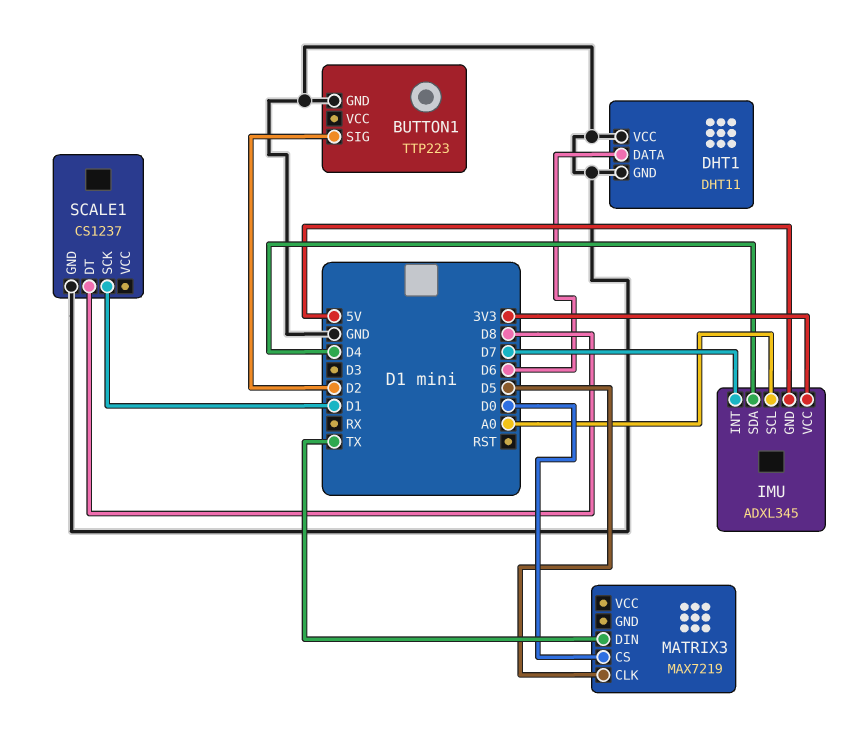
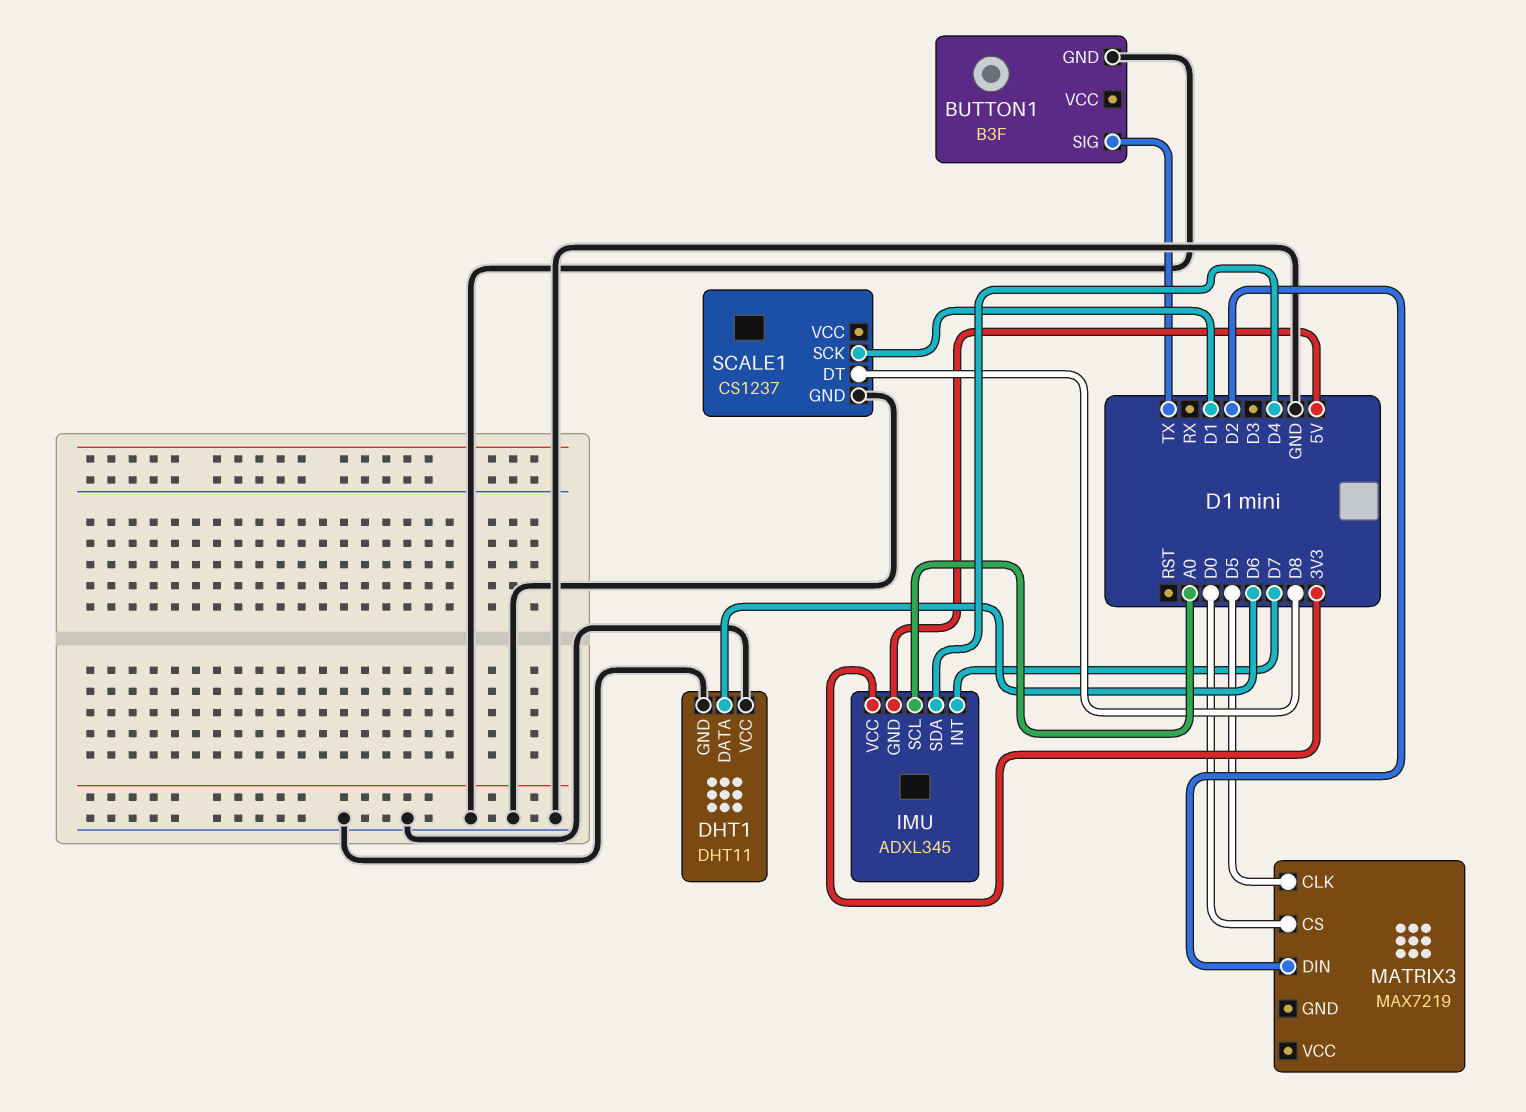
BUTTON1: TTP223 -> B3F
BUTTON1 pin SIG: D2 -> TX
MATRIX3 pin DIN: TX -> D2

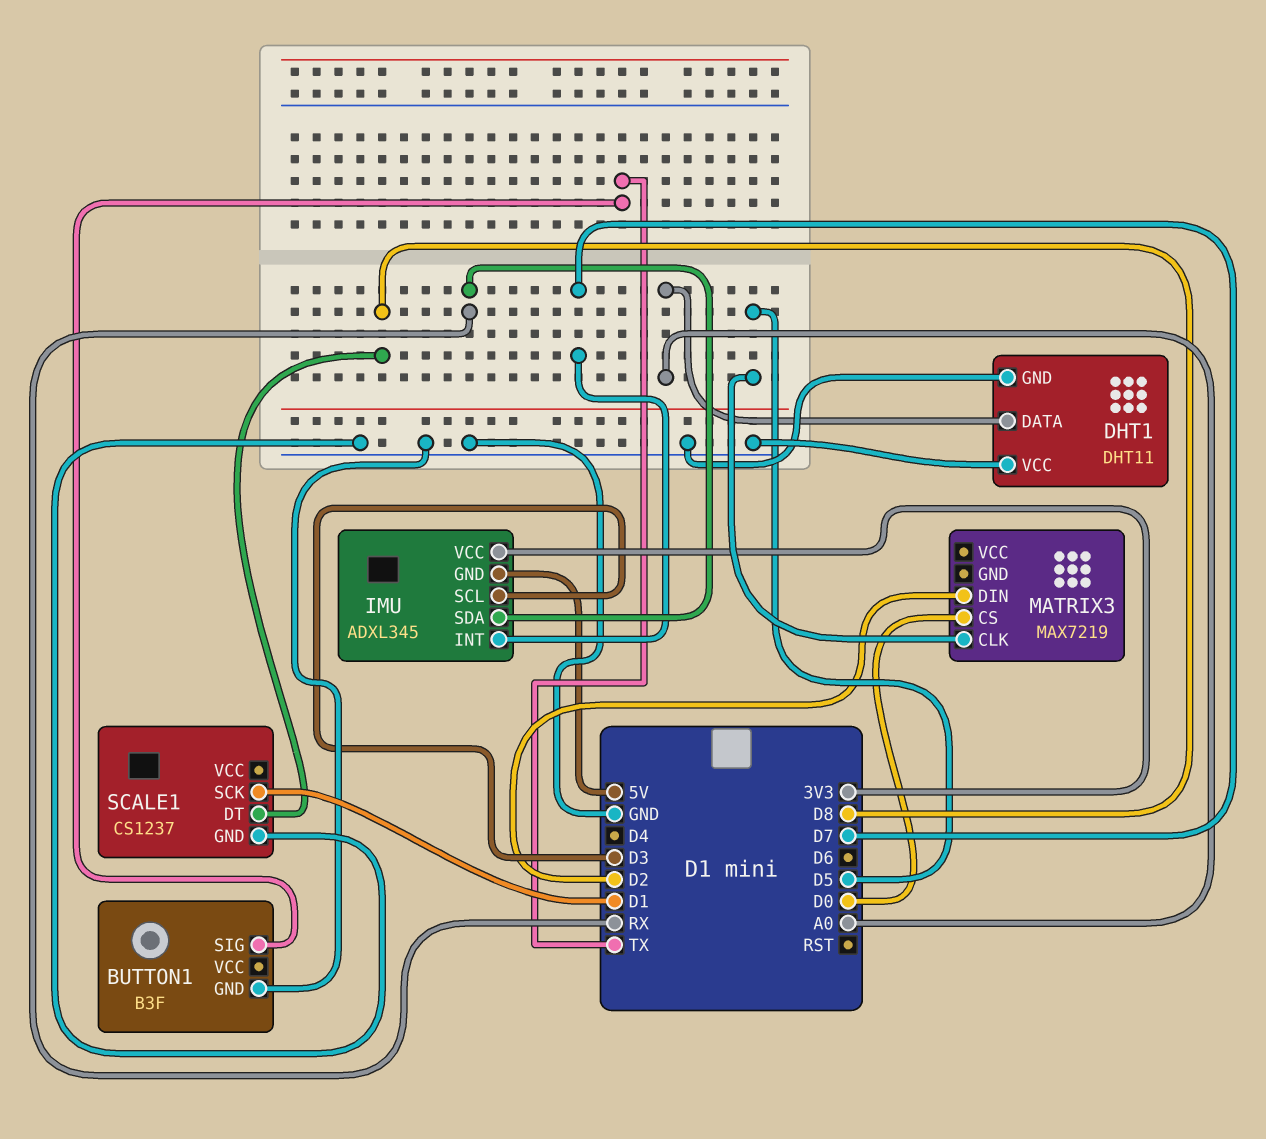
DHT1 pin DATA: D6 -> A0
IMU pin SCL: A0 -> D3
IMU pin SDA: D4 -> RX

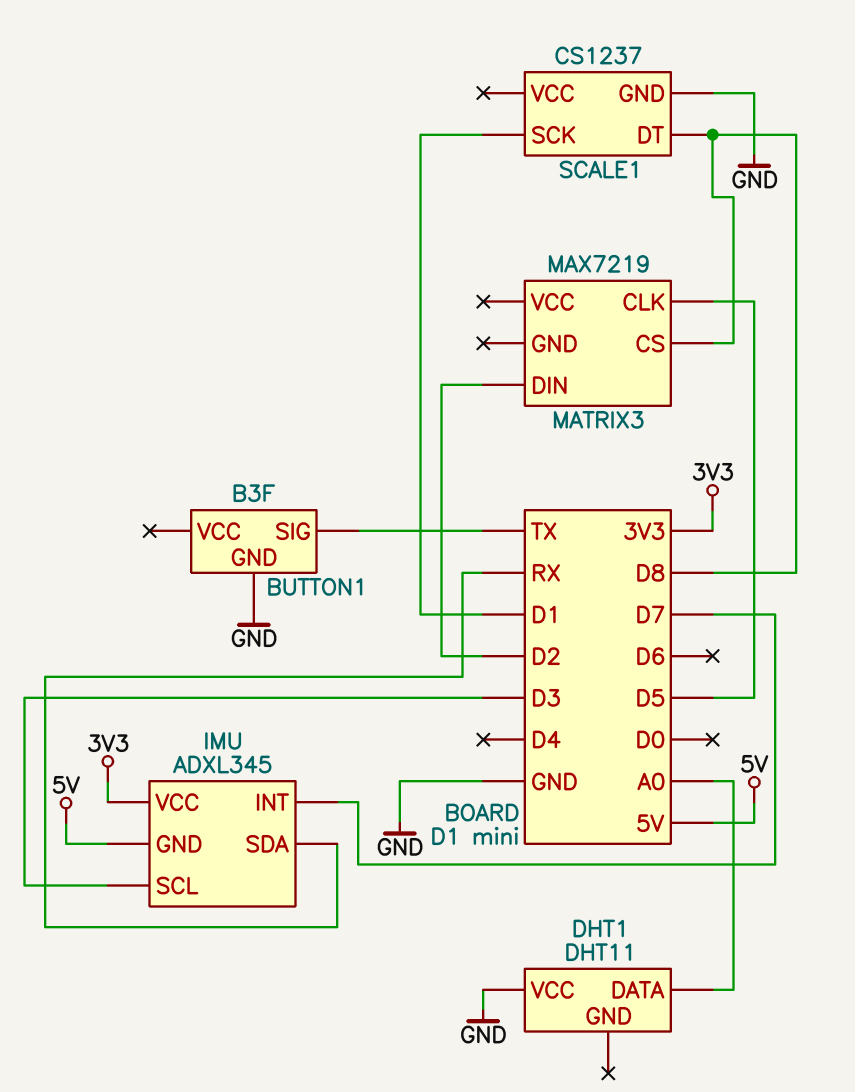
DHT1 pin GND: GND -> none
MATRIX3 pin CS: D0 -> D8

